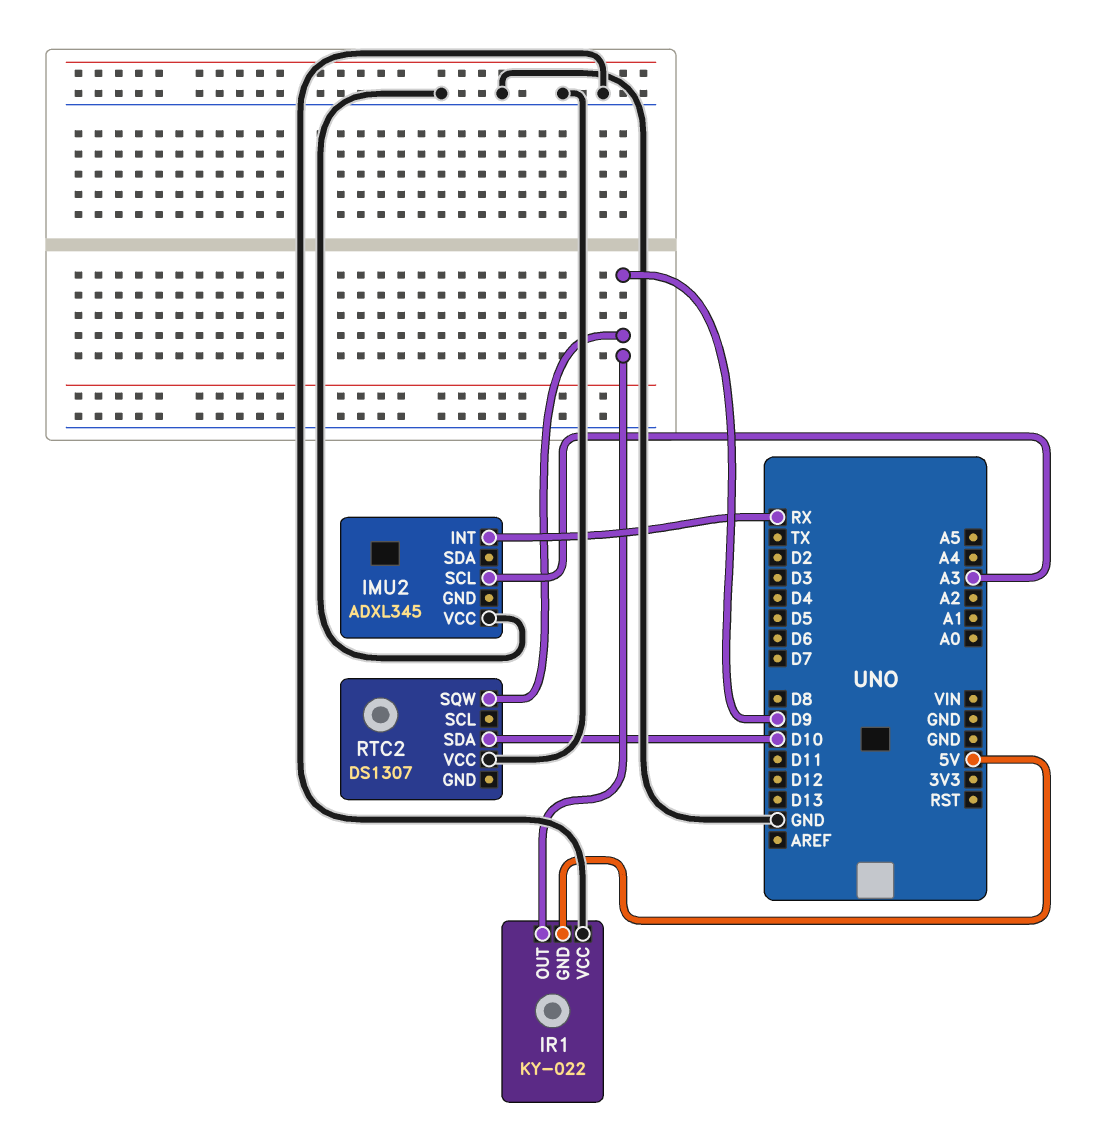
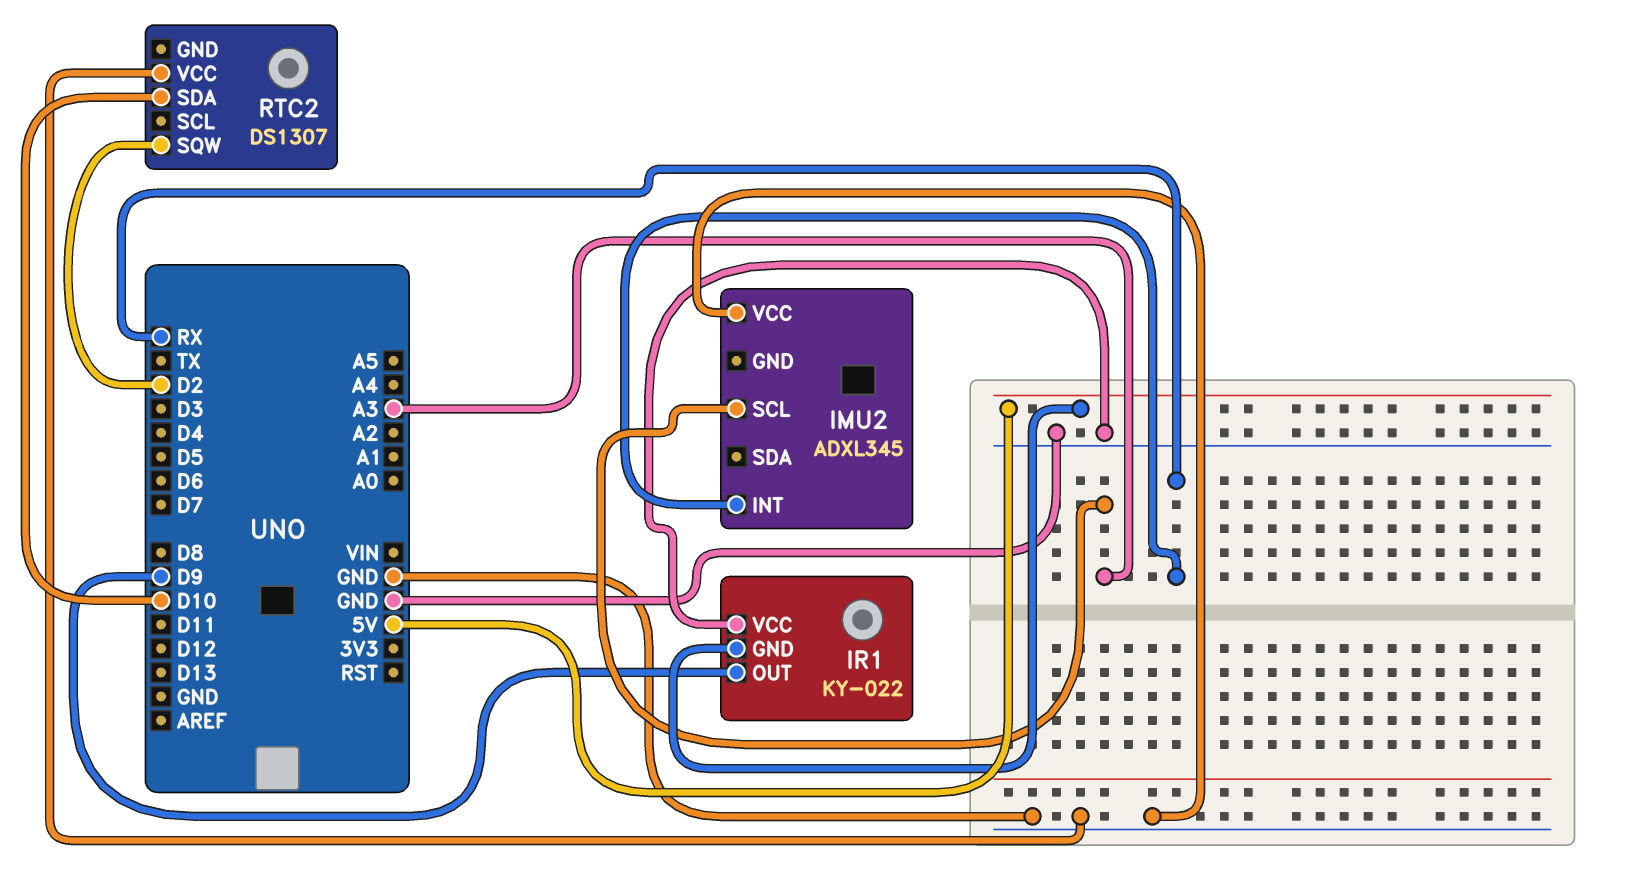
RTC2 pin SQW: D9 -> D2

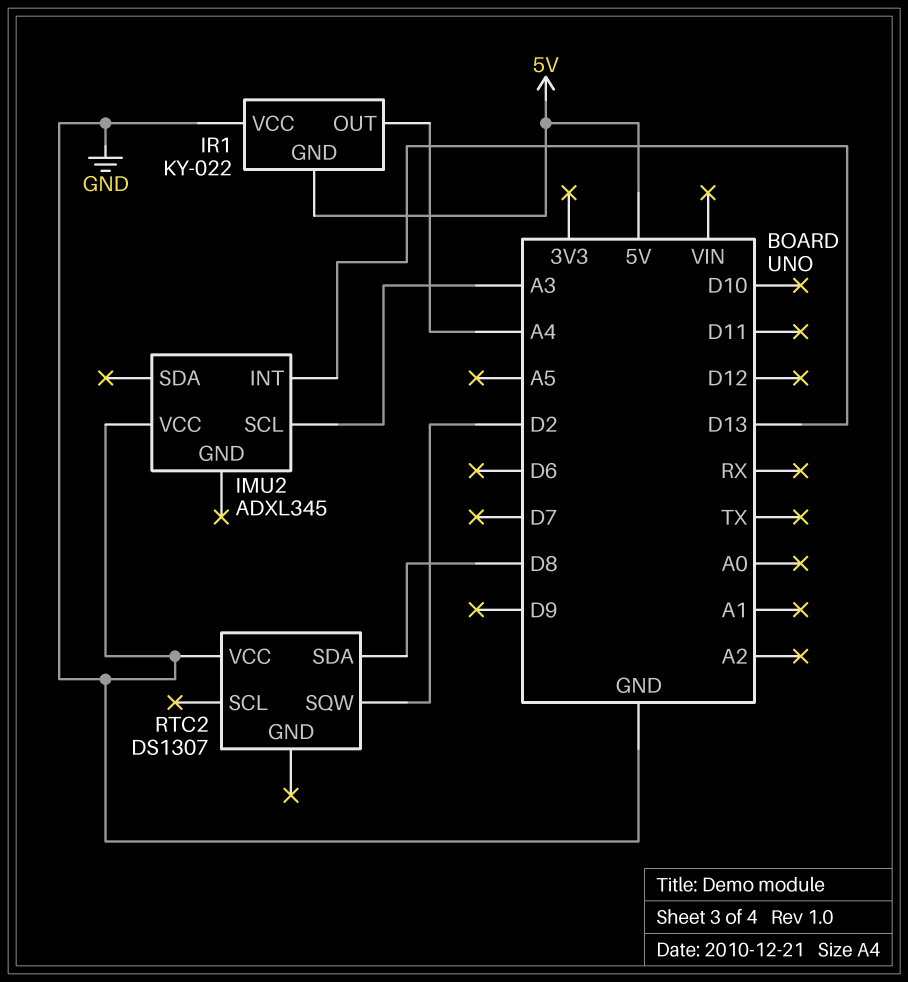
IMU2 pin INT: RX -> D13
IR1 pin OUT: D9 -> A4
RTC2 pin SDA: D10 -> D8

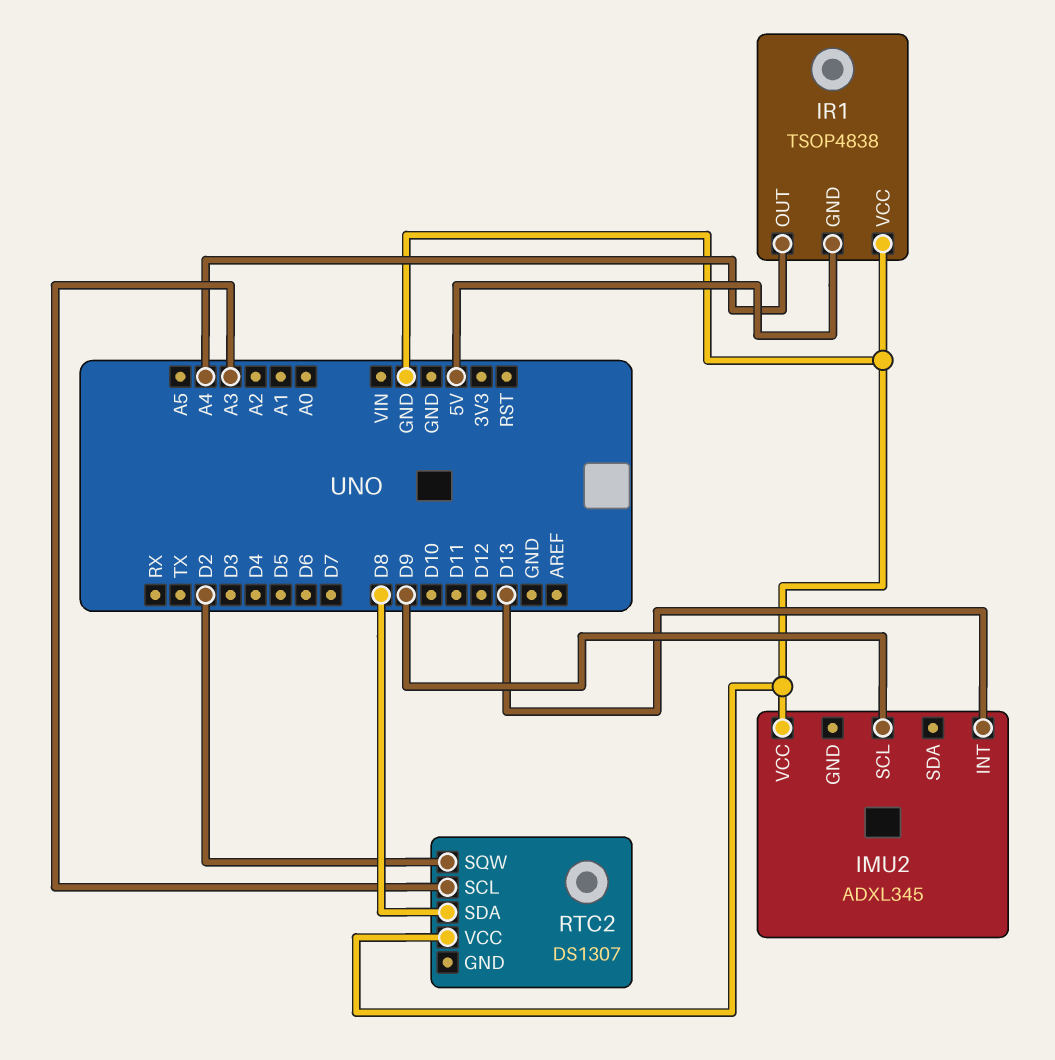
IMU2 pin SCL: A3 -> D9
IR1: KY-022 -> TSOP4838
RTC2 pin SCL: none -> A3

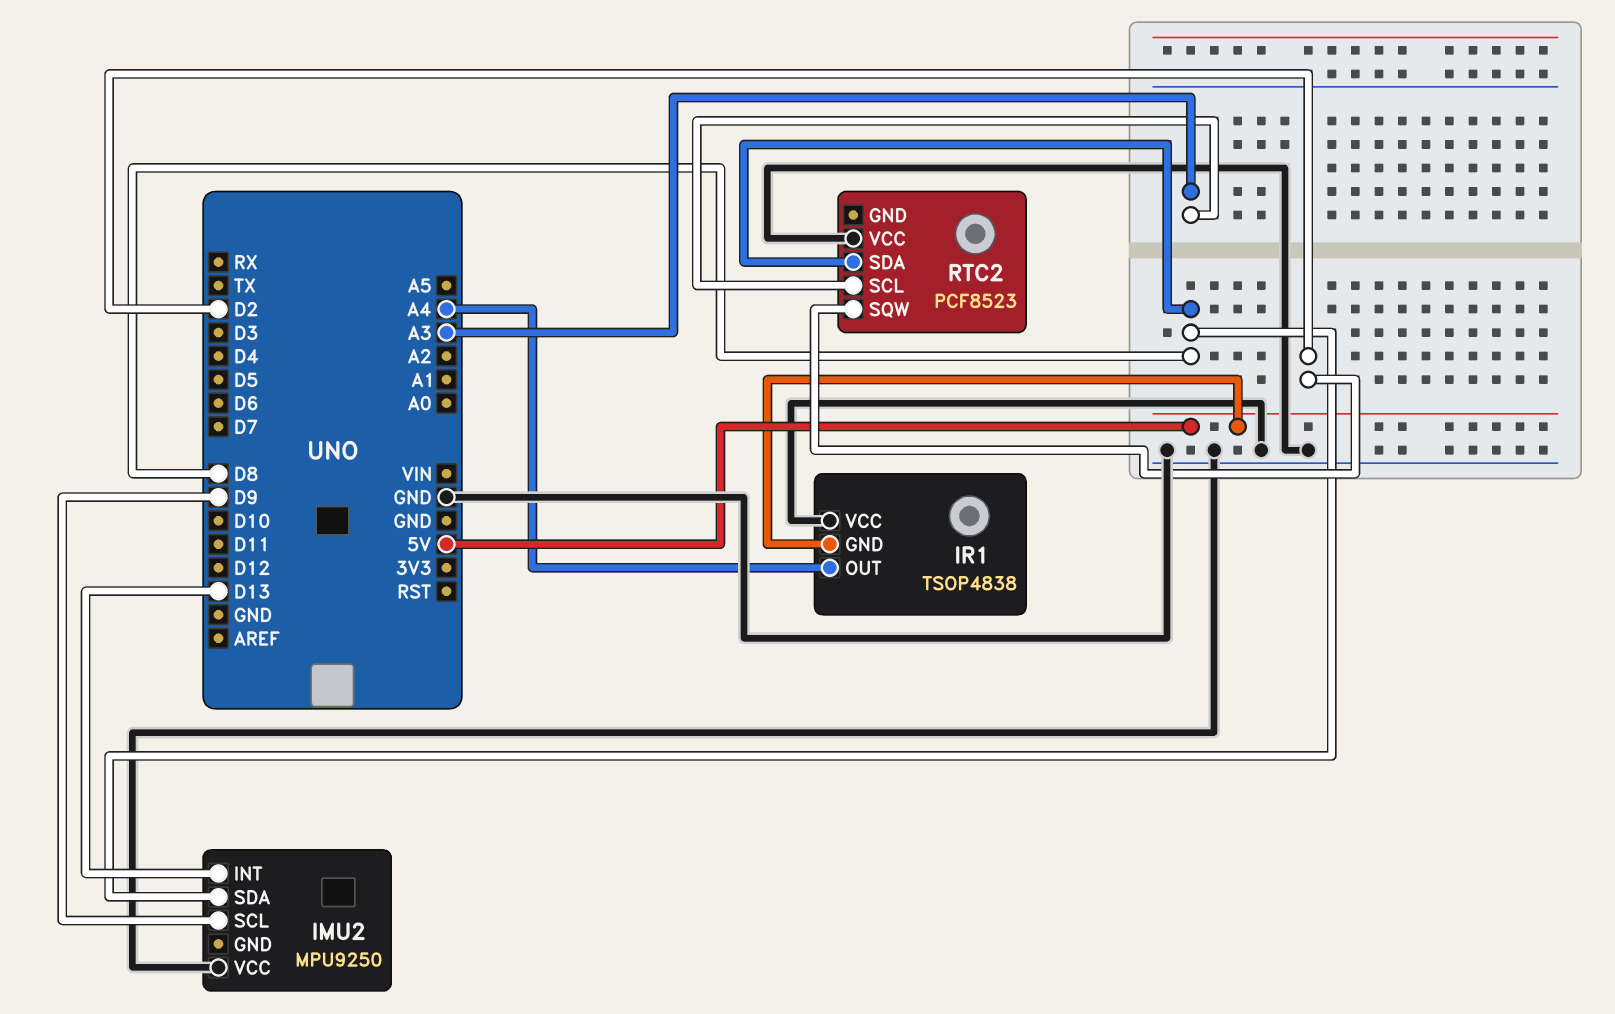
IMU2: ADXL345 -> MPU9250
IMU2 pin SDA: none -> D8
RTC2: DS1307 -> PCF8523

